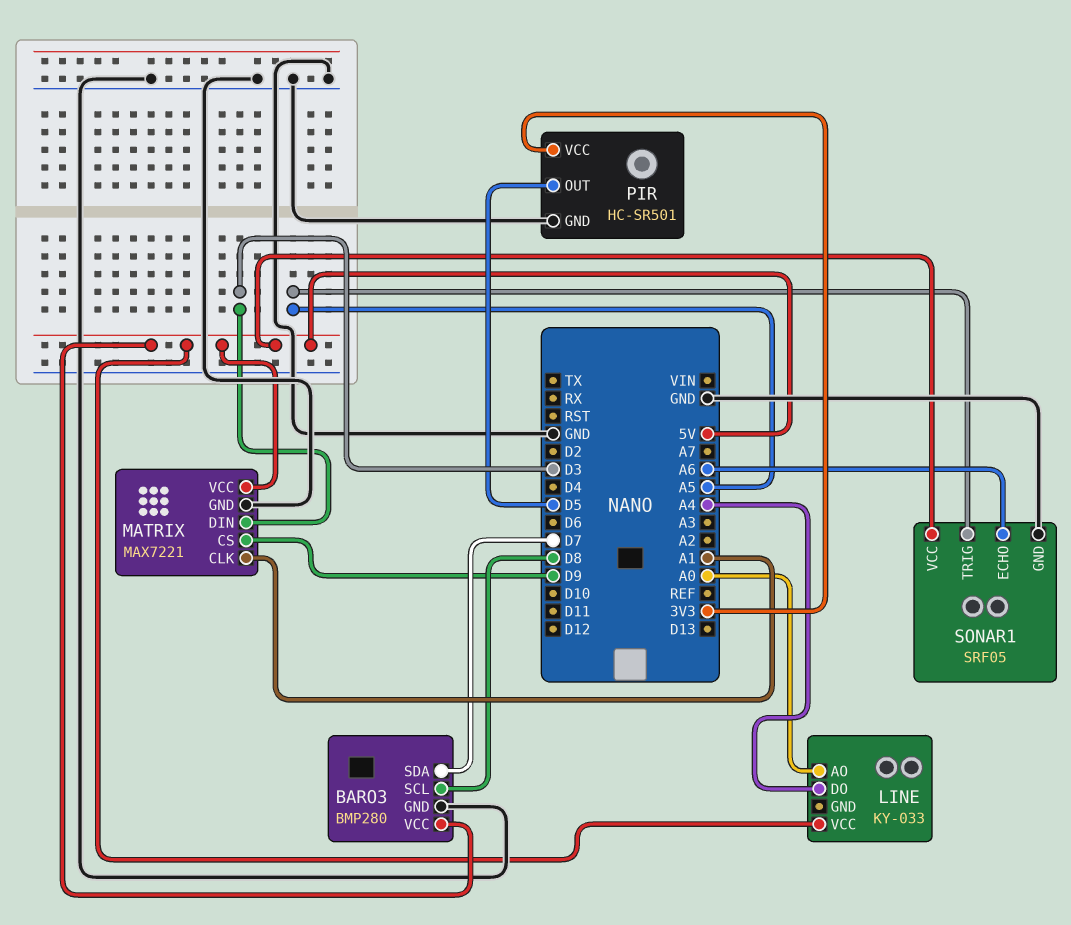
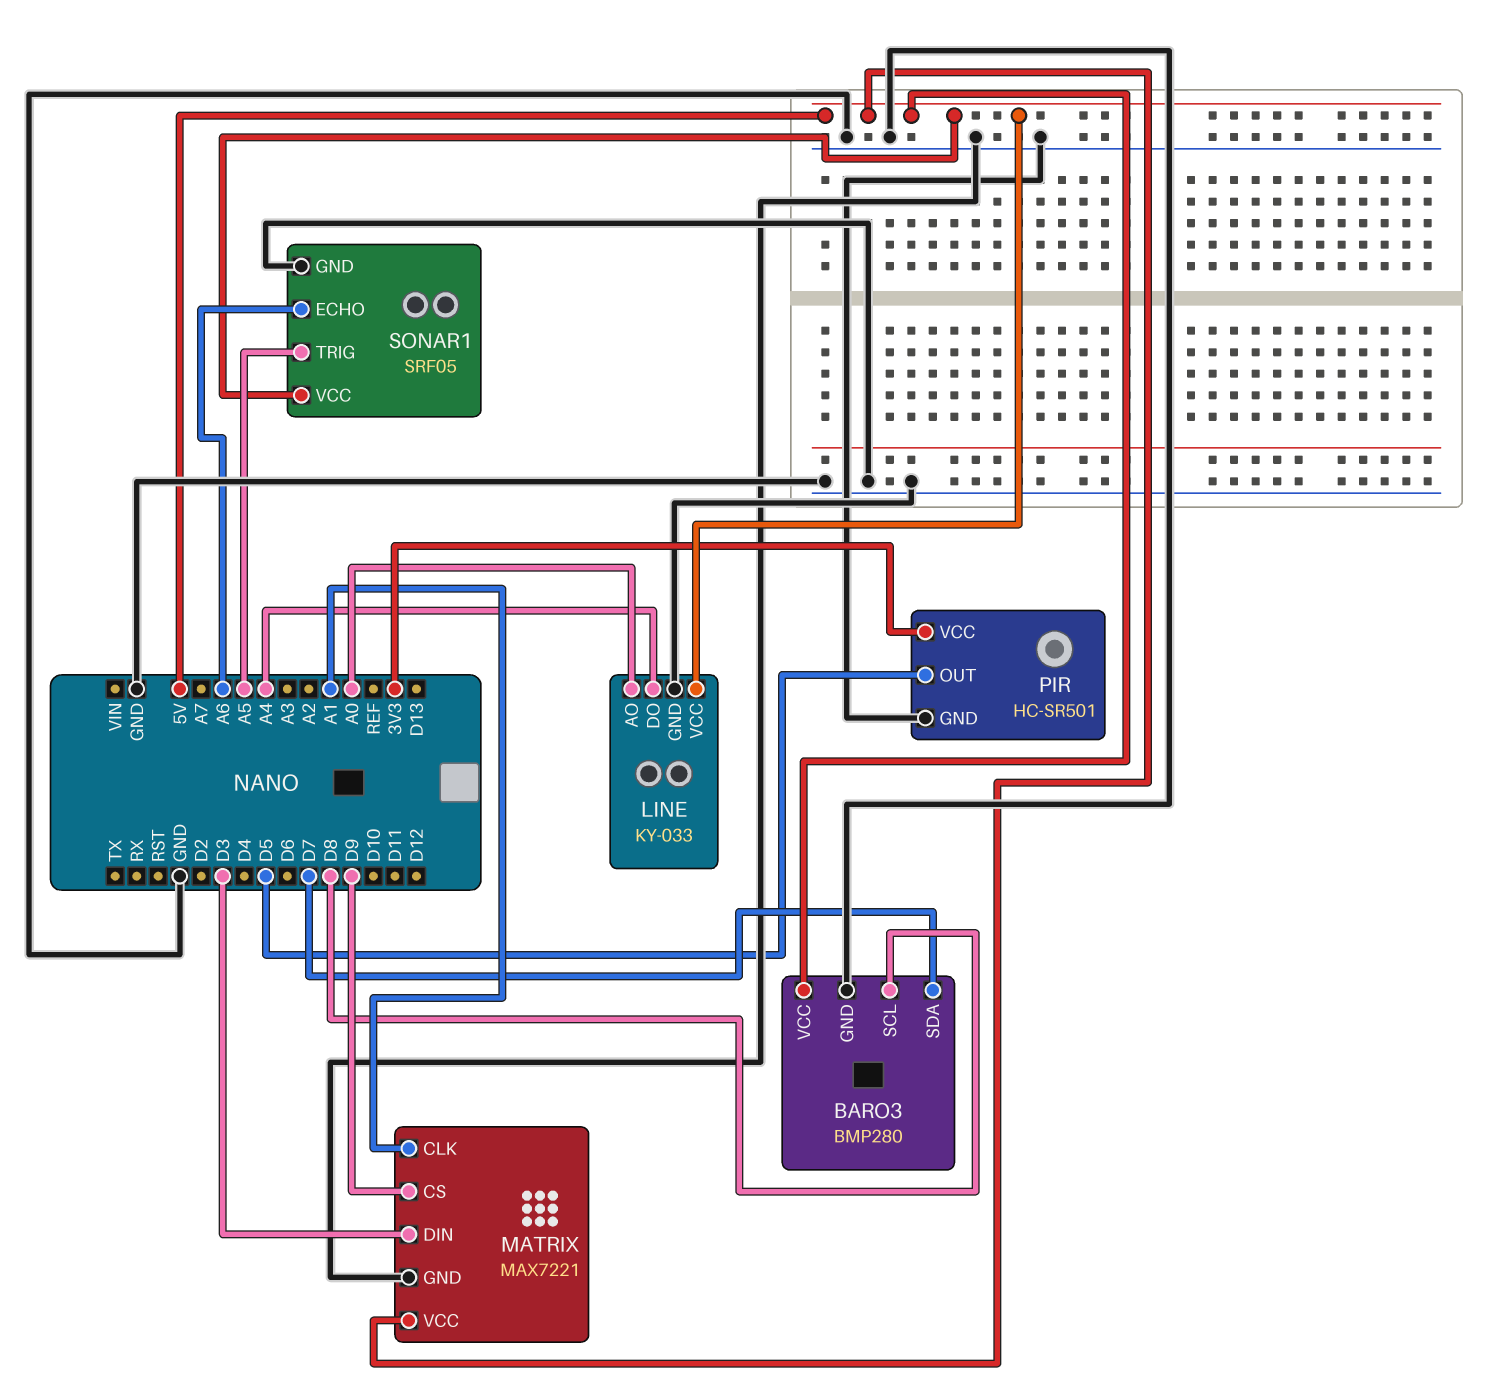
LINE pin GND: none -> GND

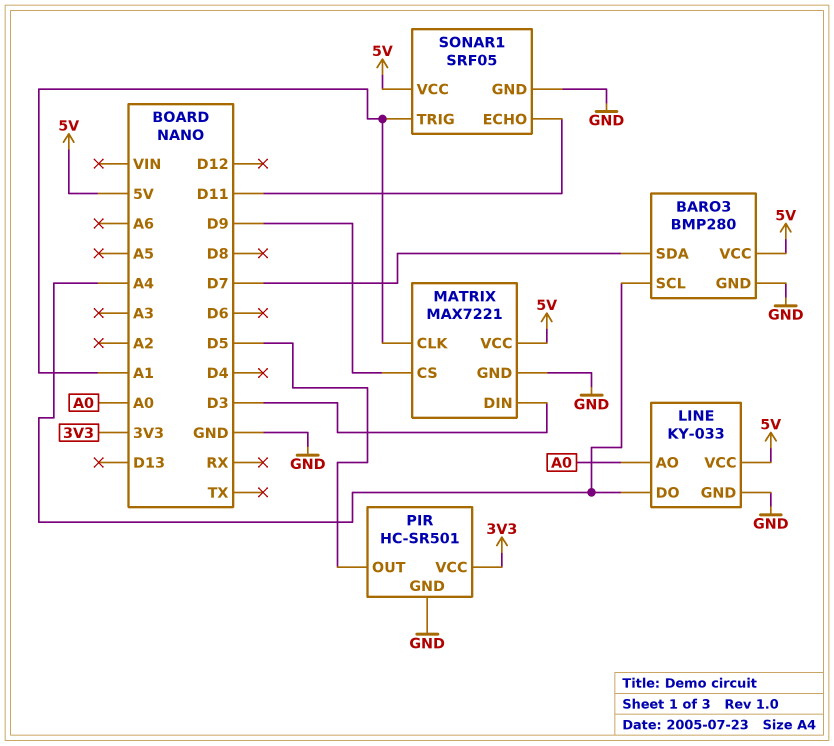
BARO3 pin SCL: D8 -> A4
SONAR1 pin ECHO: A6 -> D11
SONAR1 pin TRIG: A5 -> A1

